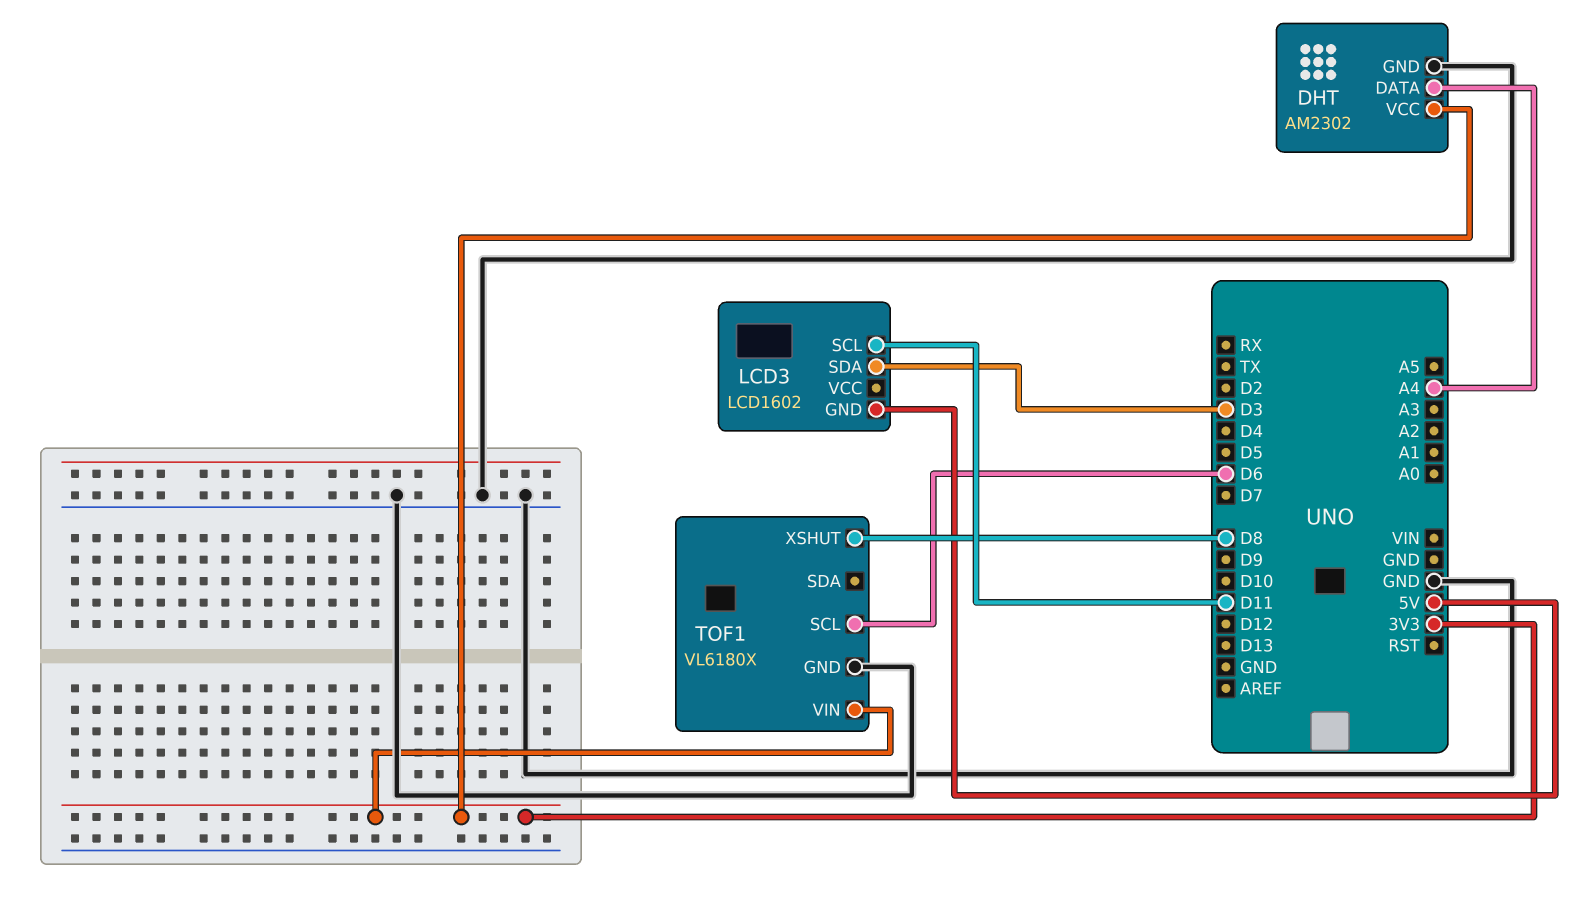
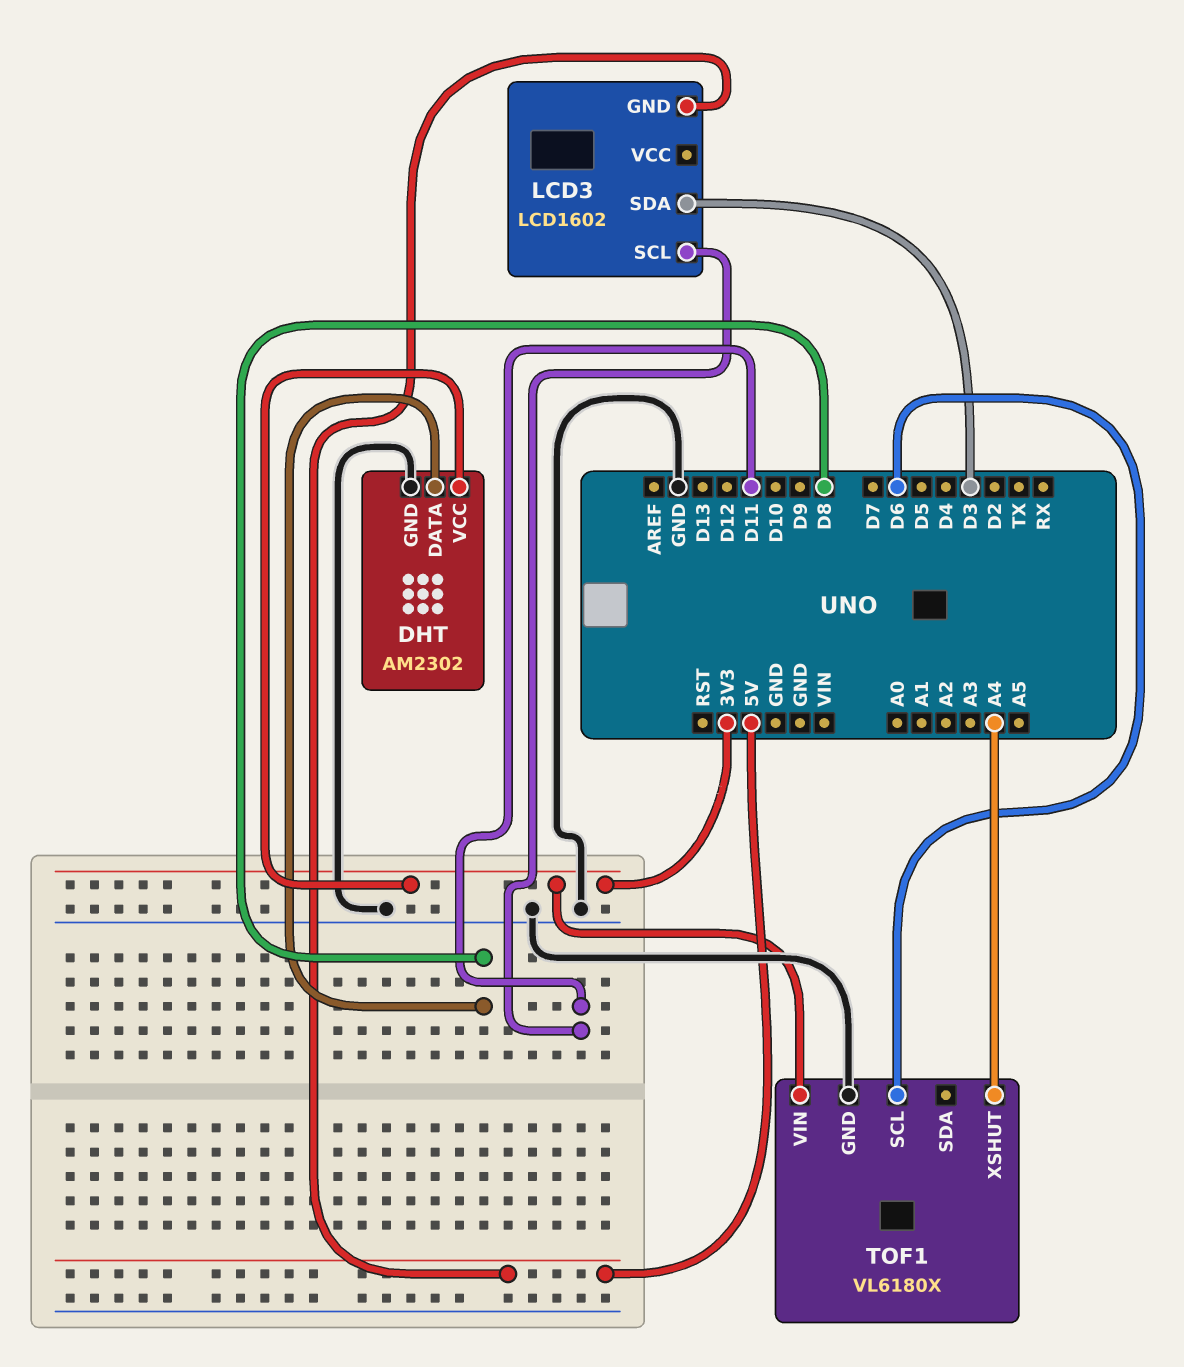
DHT pin DATA: A4 -> D8
TOF1 pin XSHUT: D8 -> A4

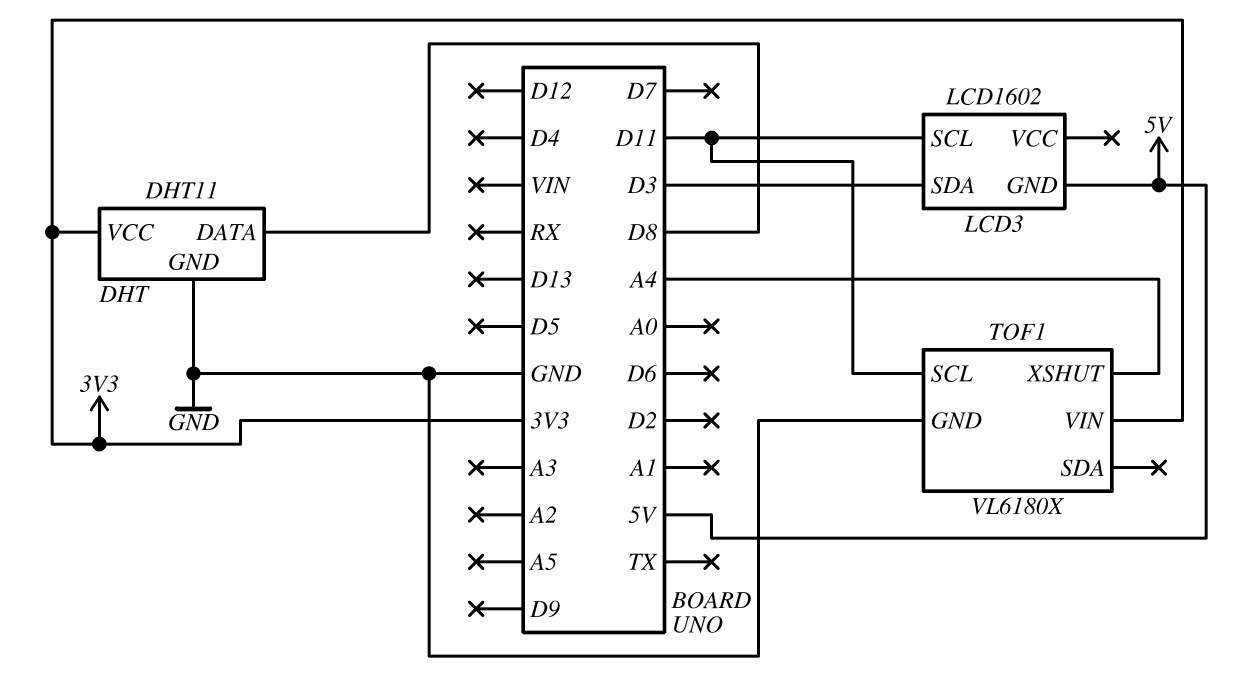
DHT: AM2302 -> DHT11
TOF1 pin SCL: D6 -> D11

